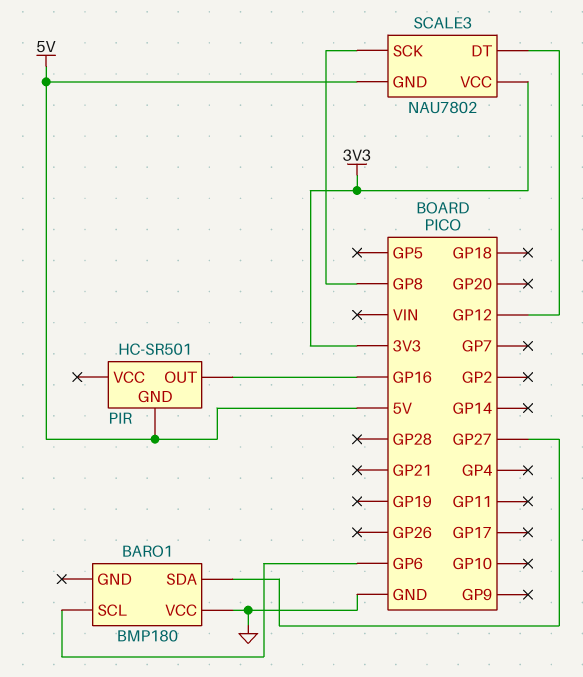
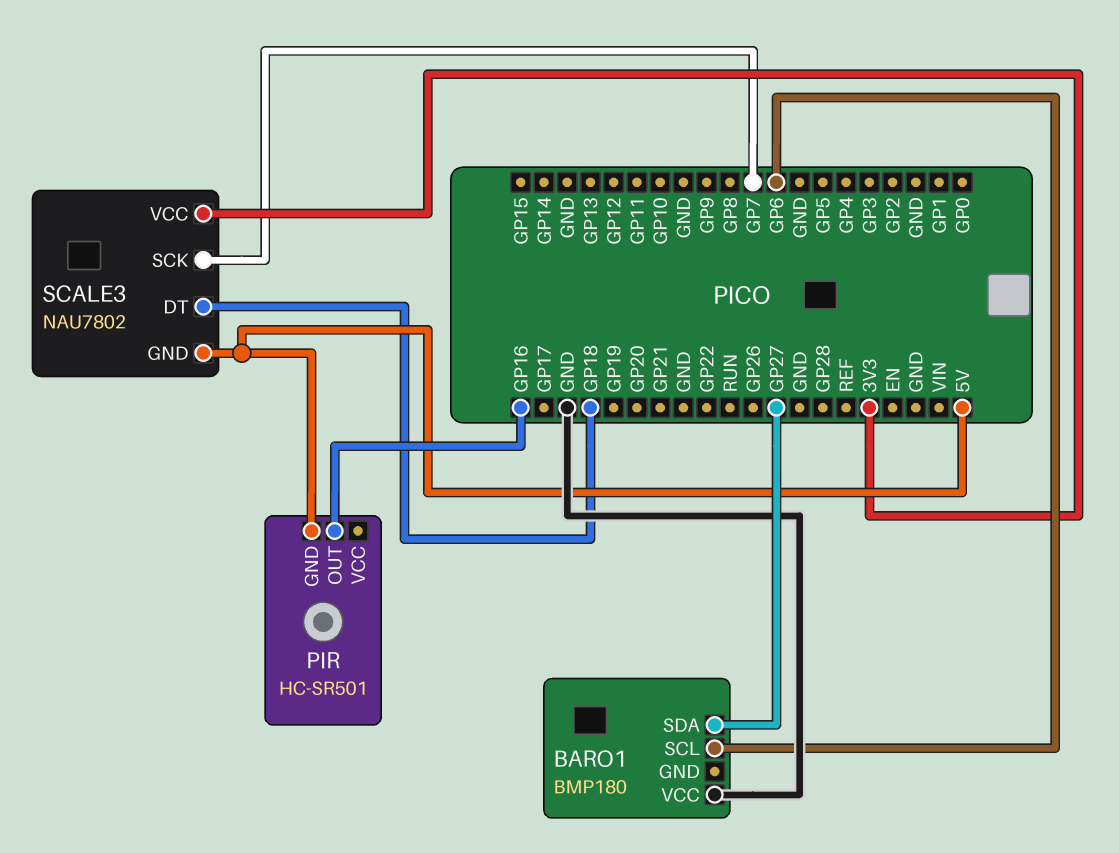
SCALE3 pin DT: GP12 -> GP18
SCALE3 pin SCK: GP8 -> GP7

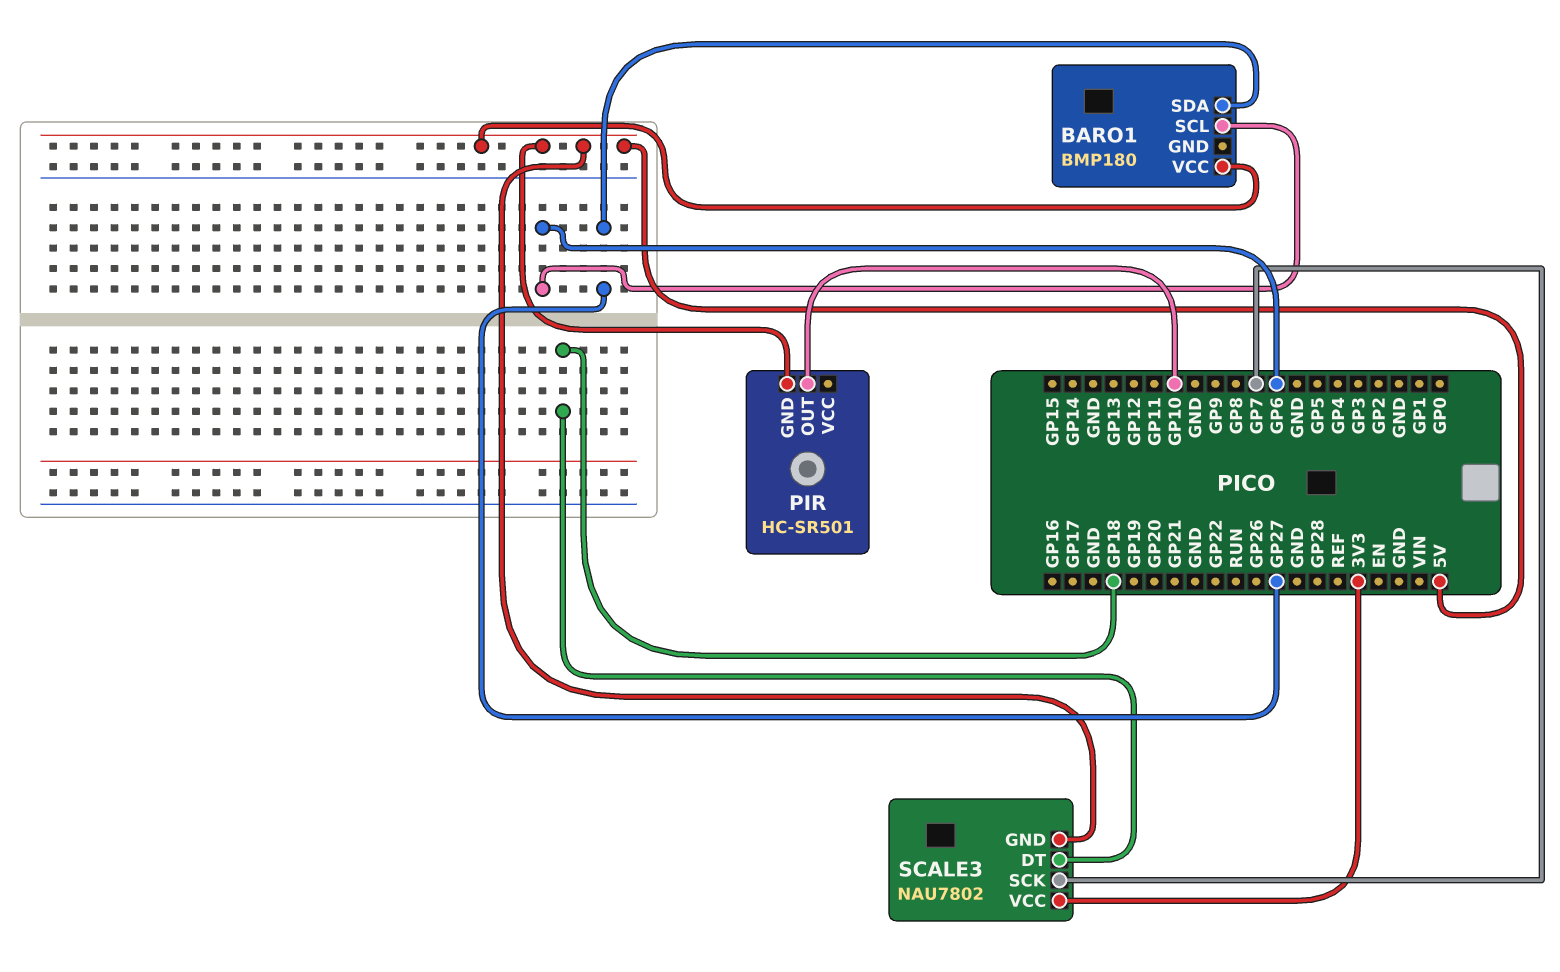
BARO1 pin VCC: GND -> 5V
PIR pin OUT: GP16 -> GP10

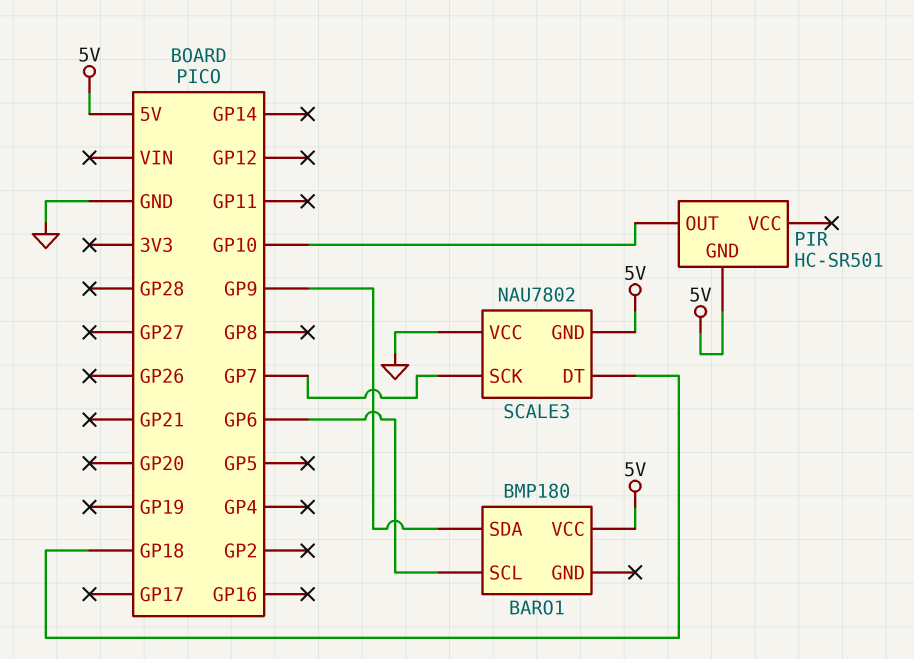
BARO1 pin SDA: GP27 -> GP9
SCALE3 pin VCC: 3V3 -> GND

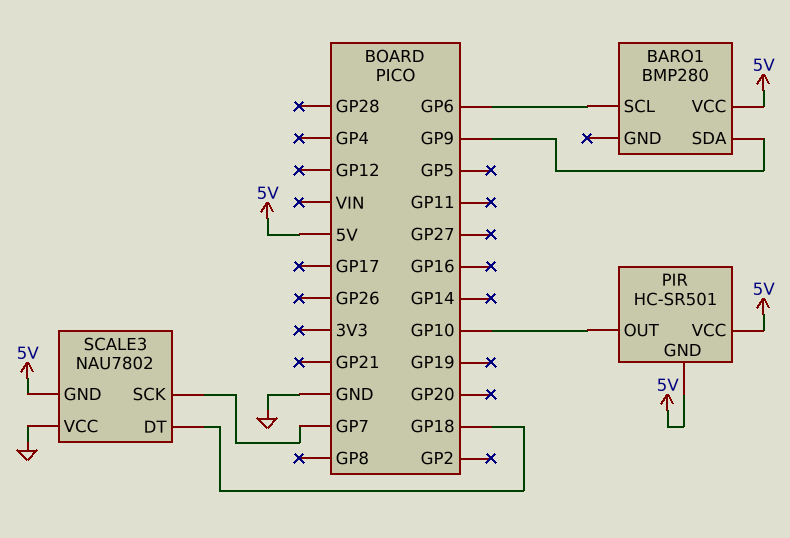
BARO1: BMP180 -> BMP280
PIR pin VCC: none -> 5V

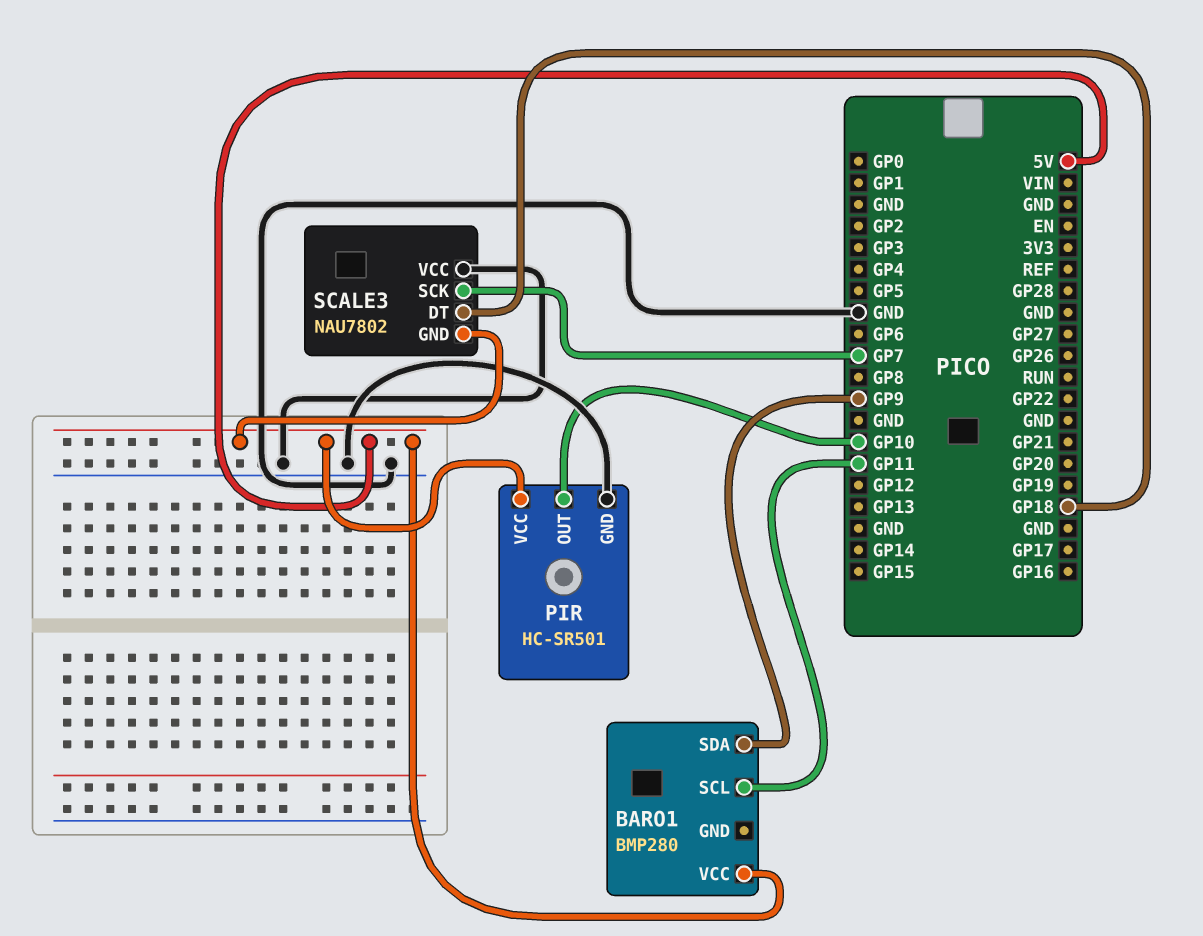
BARO1 pin SCL: GP6 -> GP11
PIR pin GND: 5V -> GND

